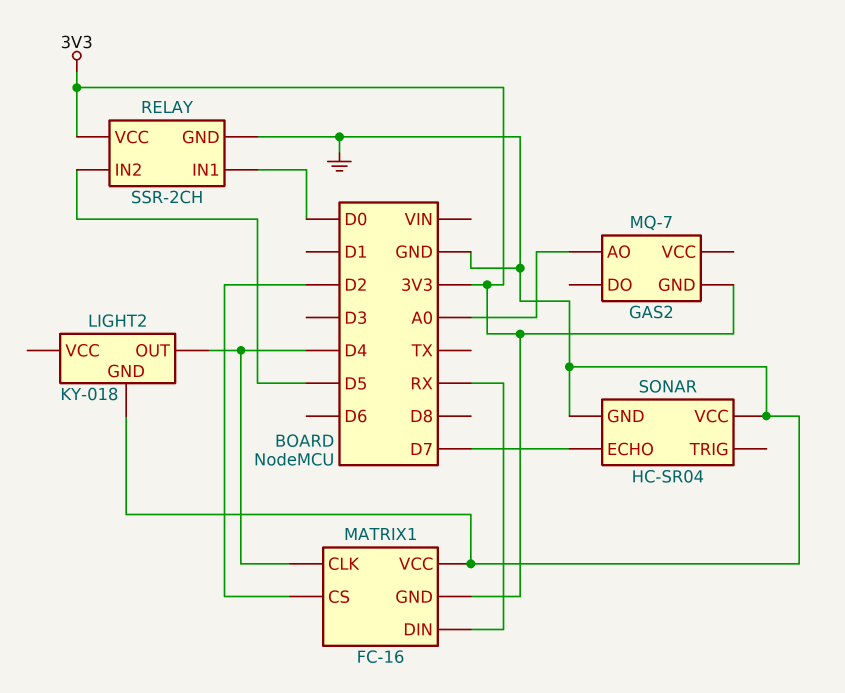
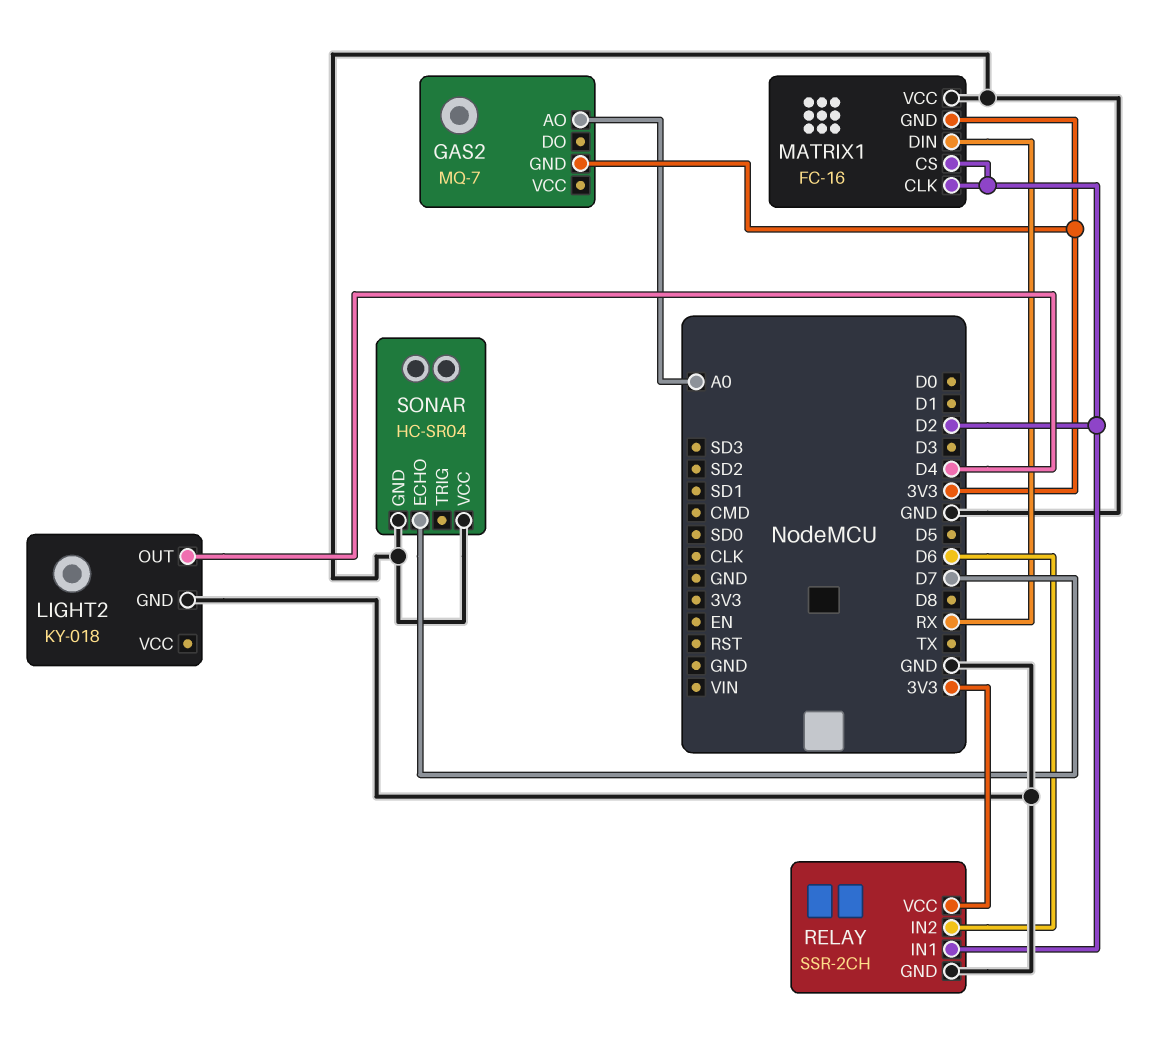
MATRIX1 pin CLK: D4 -> D2
RELAY pin IN1: D0 -> D2
RELAY pin IN2: D5 -> D6

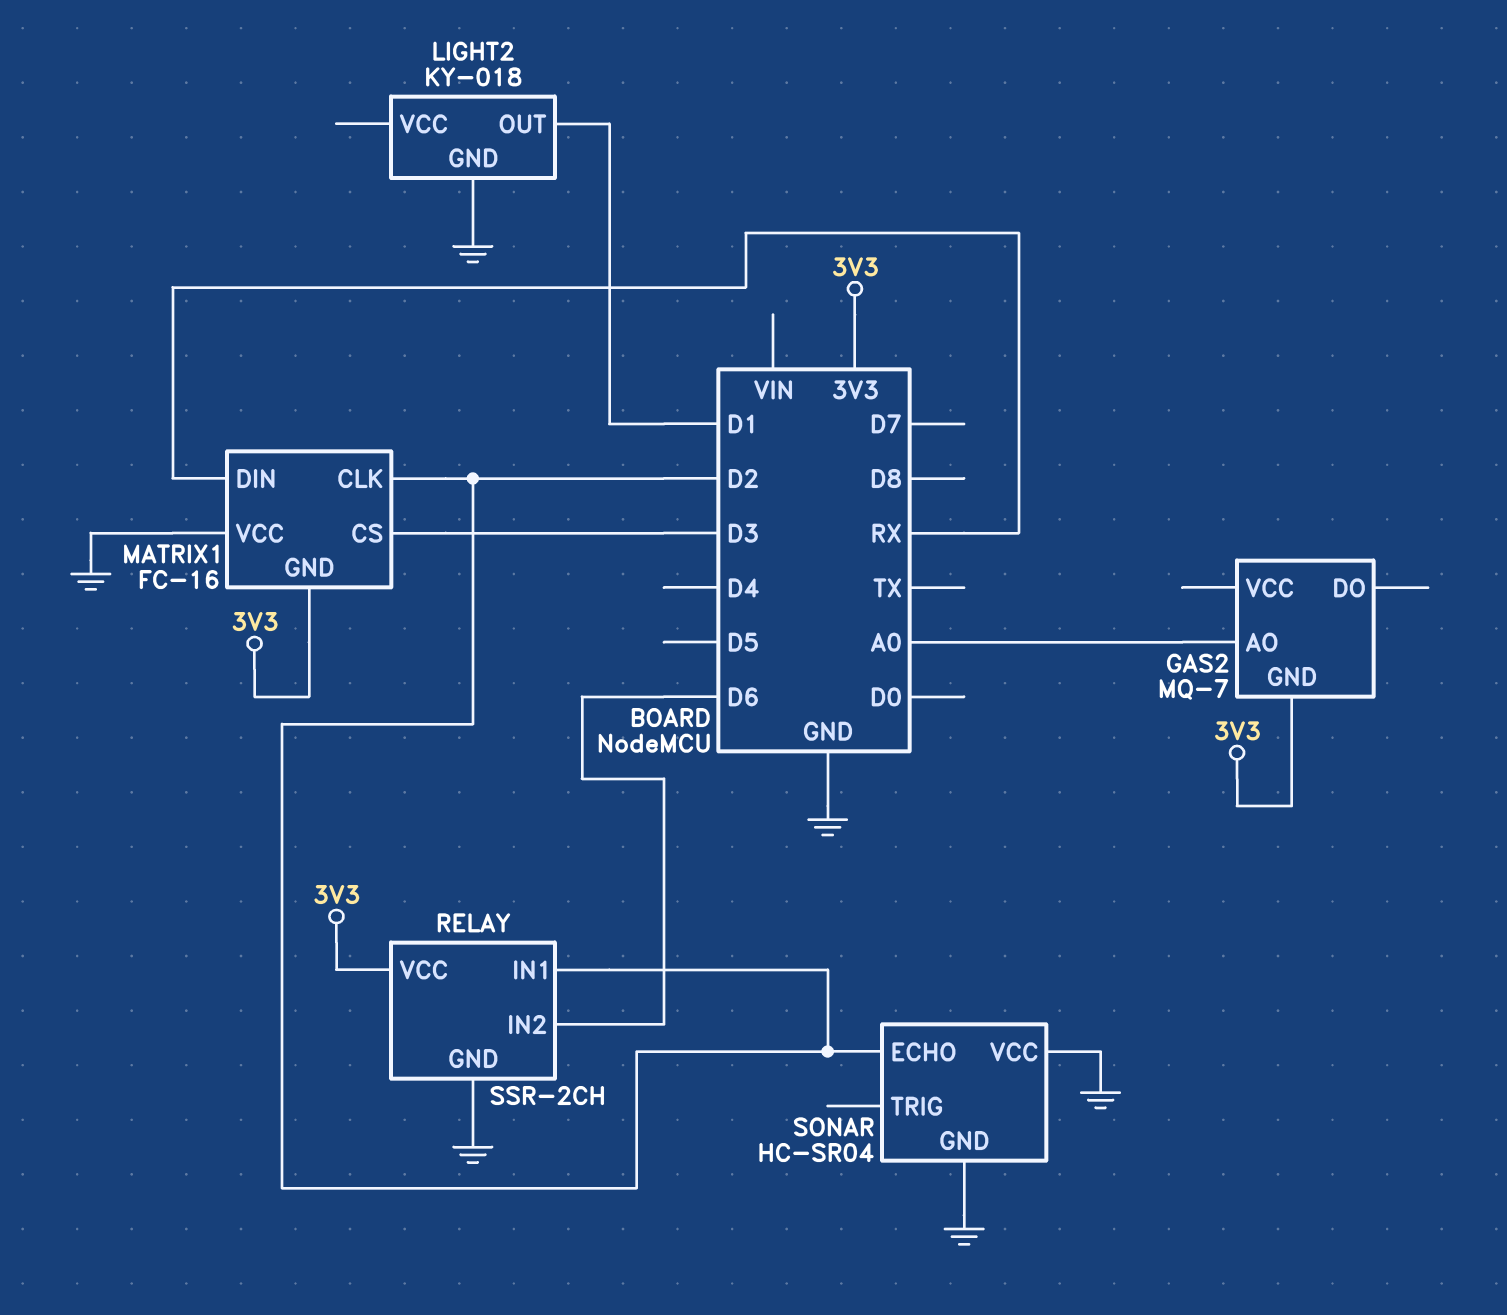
LIGHT2 pin OUT: D4 -> D1
MATRIX1 pin CS: D2 -> D3
SONAR pin ECHO: D7 -> D2

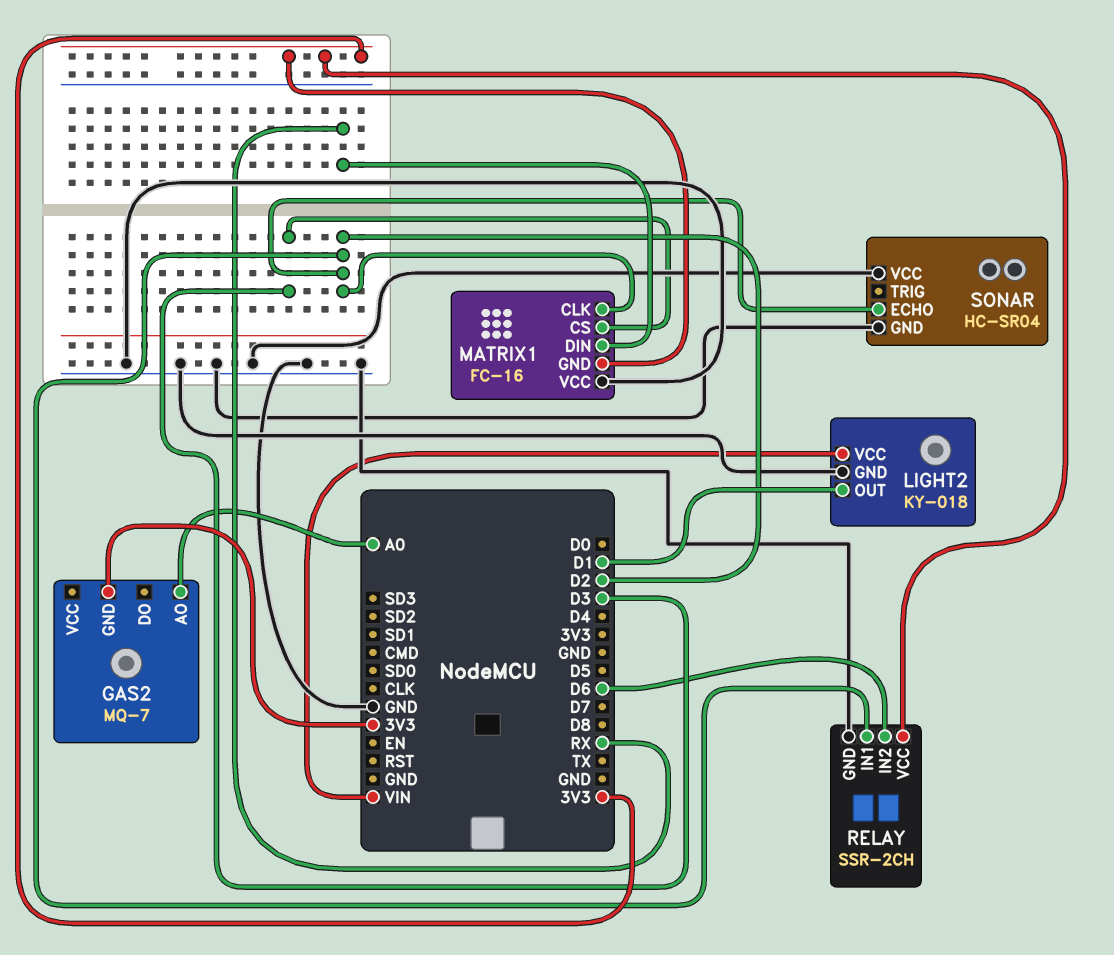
LIGHT2 pin VCC: none -> VIN

